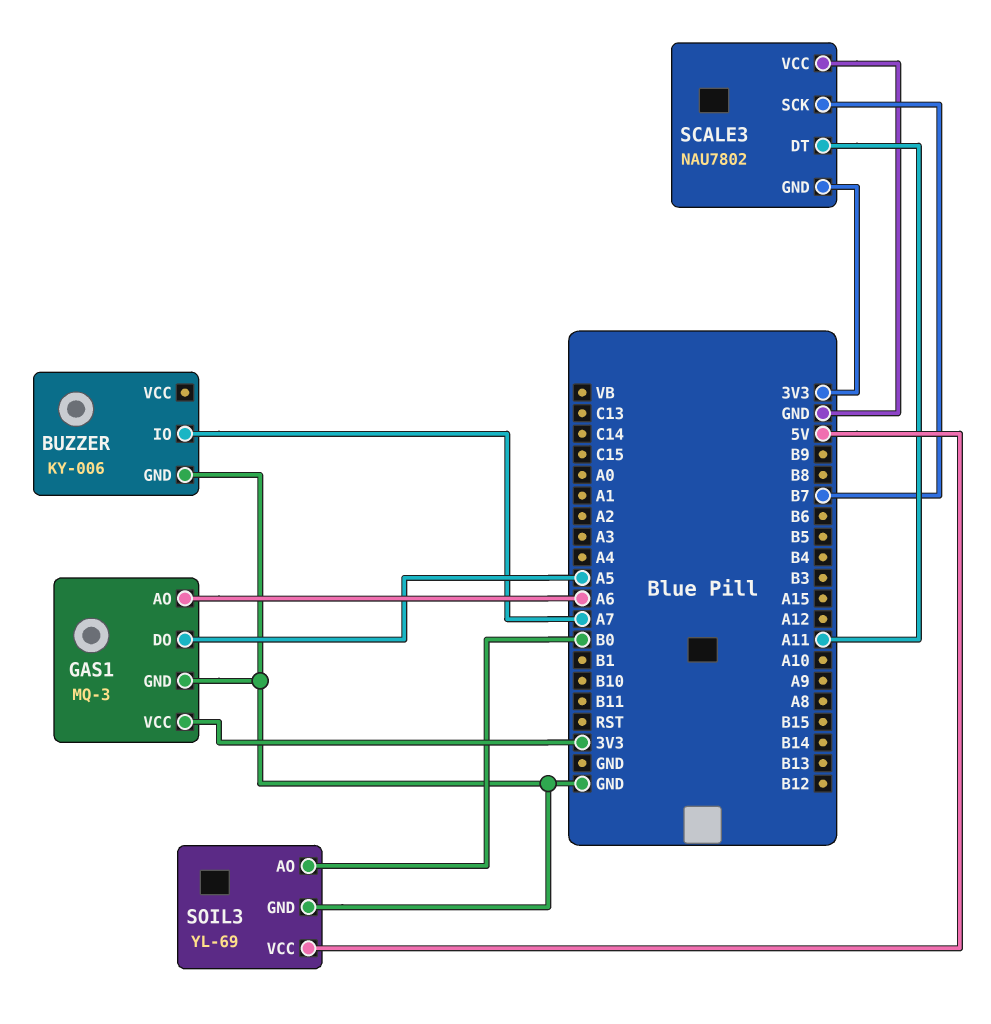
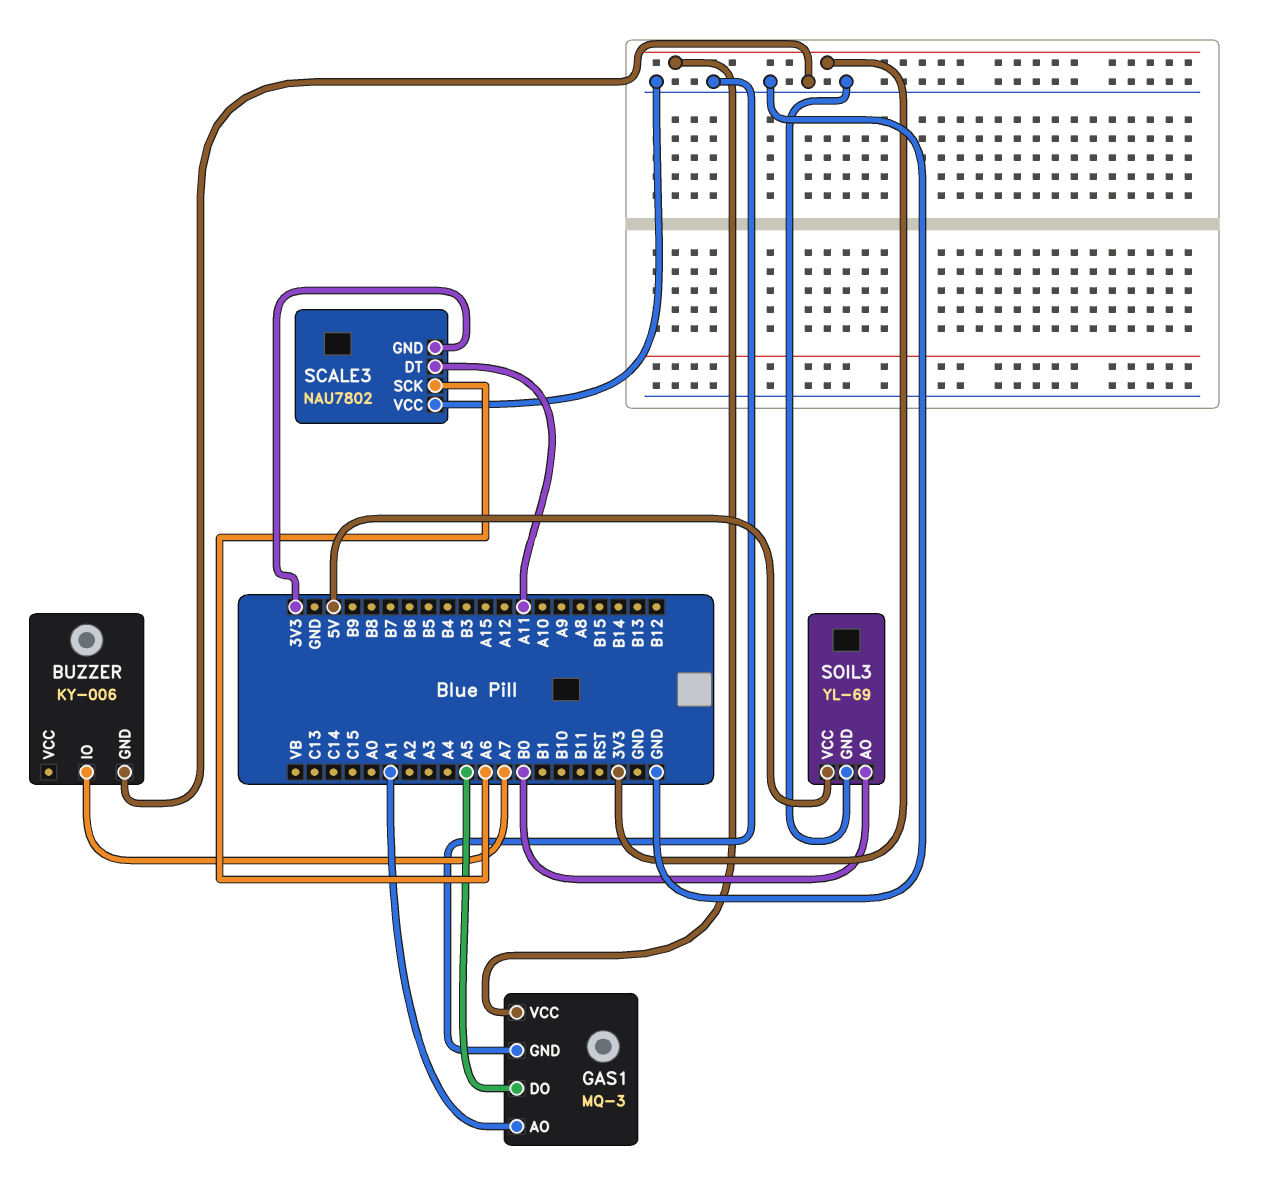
GAS1 pin AO: A6 -> A1
SCALE3 pin SCK: B7 -> A6

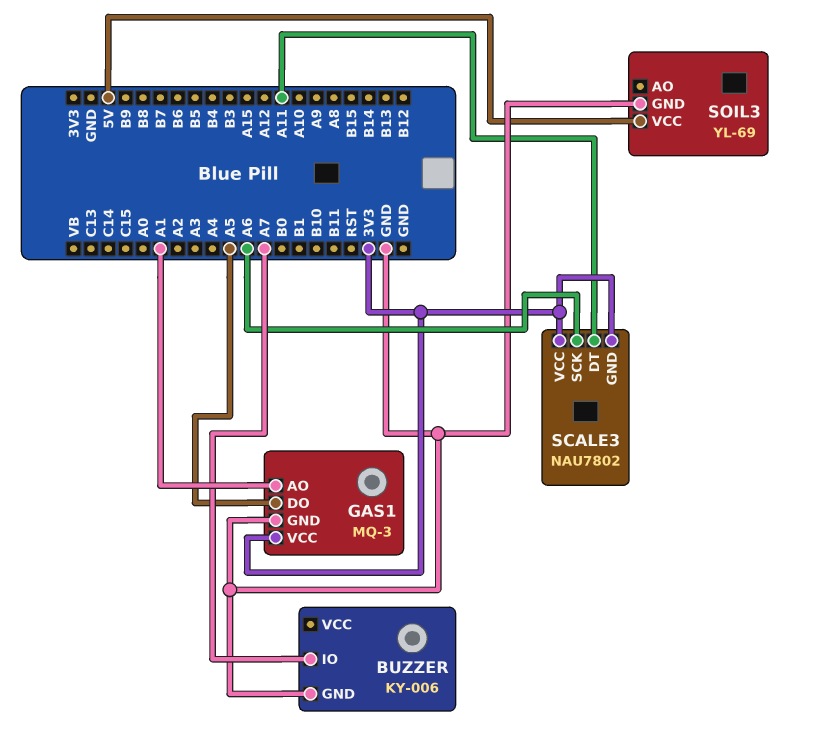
SCALE3 pin VCC: GND -> 3V3
SOIL3 pin AO: B0 -> none

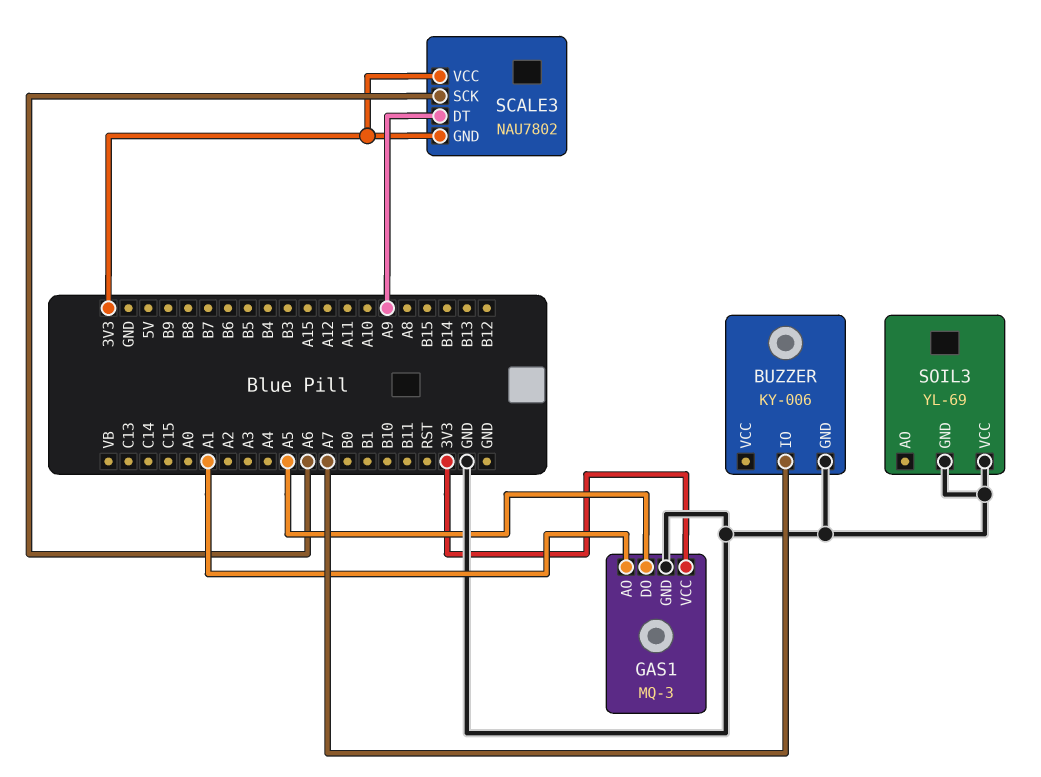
SCALE3 pin DT: A11 -> A9
SOIL3 pin VCC: 5V -> GND

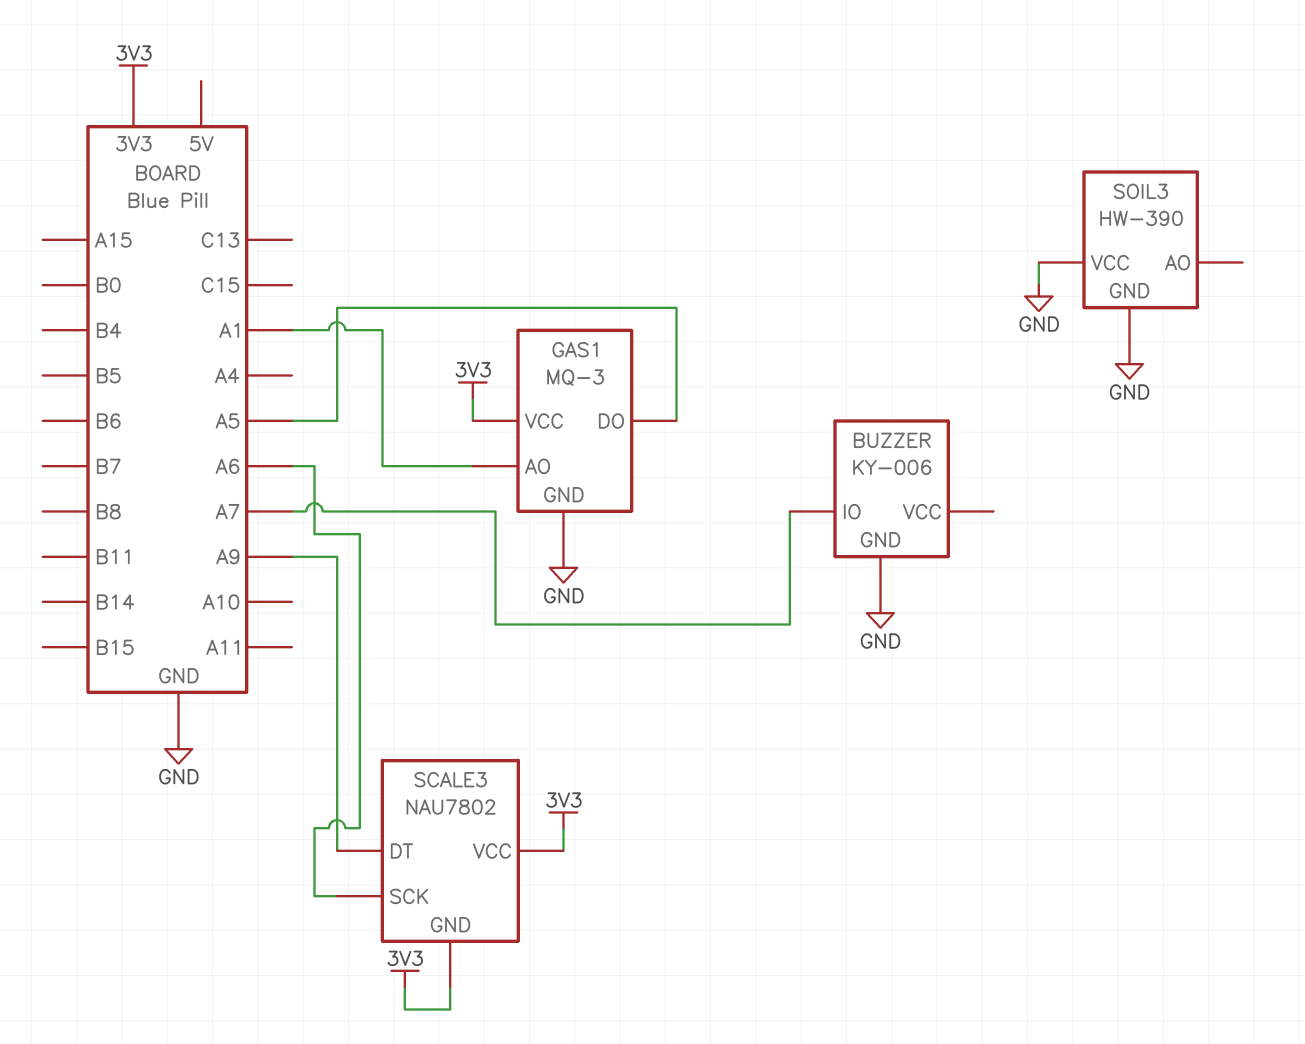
SOIL3: YL-69 -> HW-390

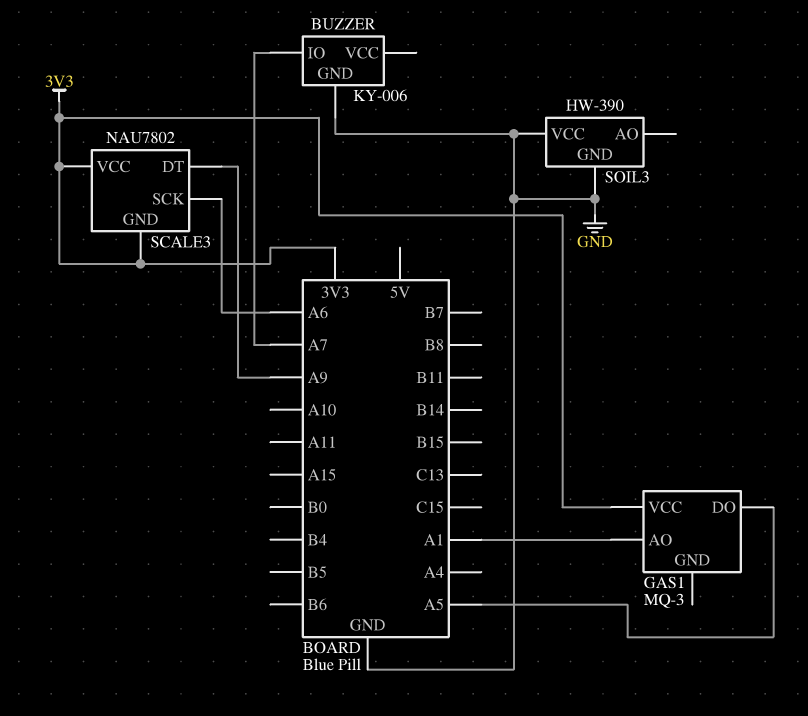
GAS1 pin GND: GND -> none

